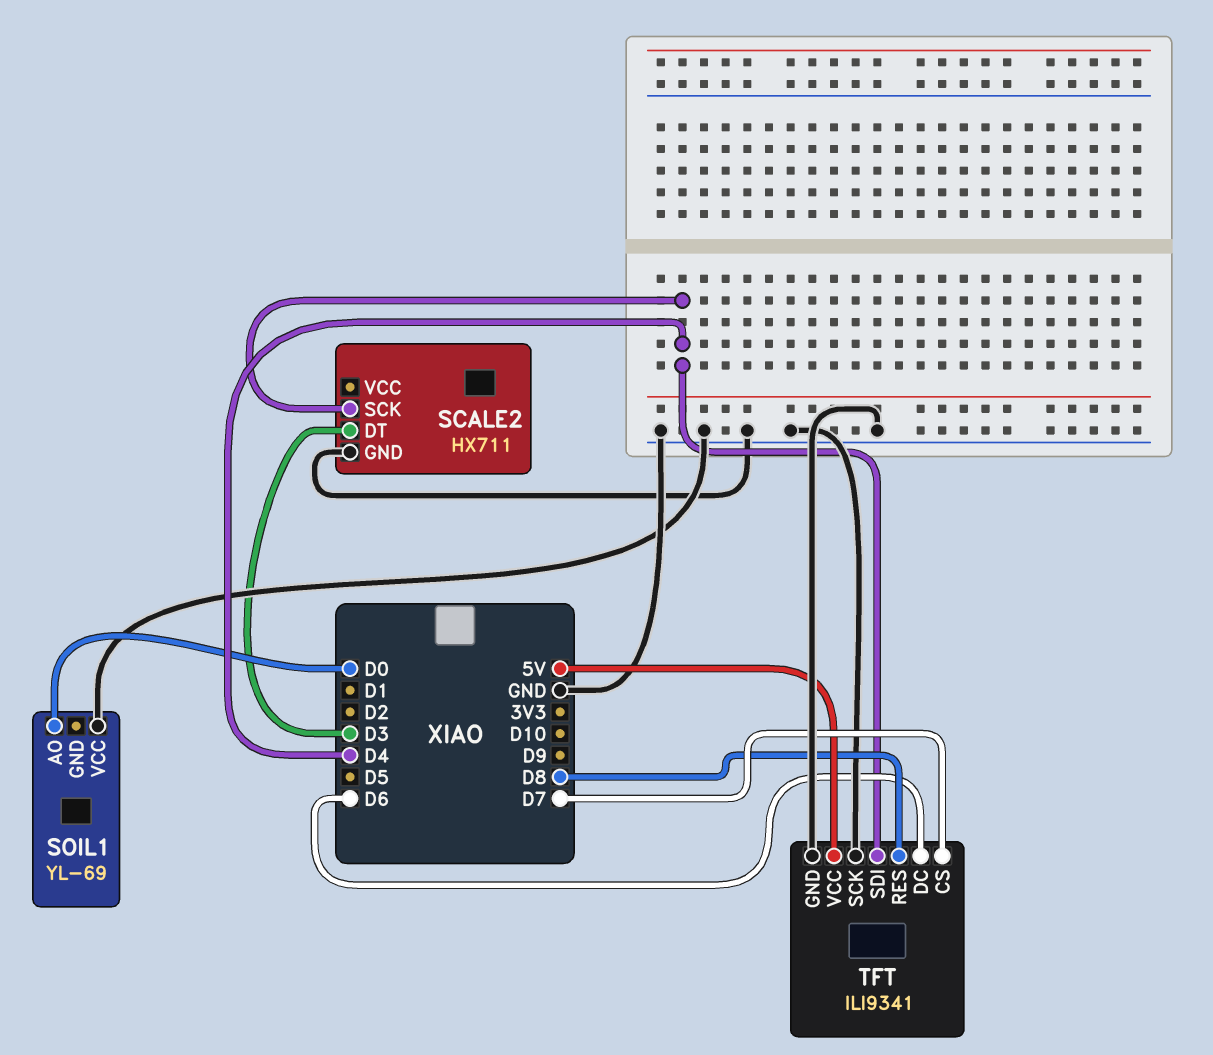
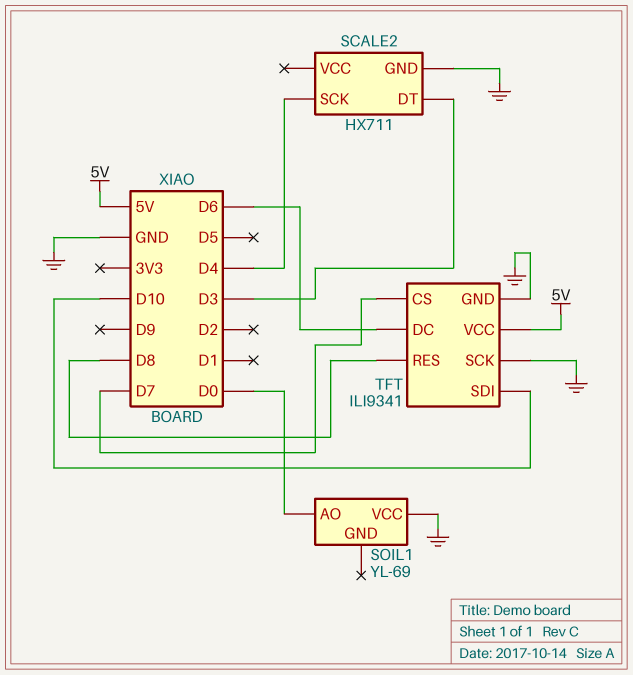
TFT pin SDI: D4 -> D10

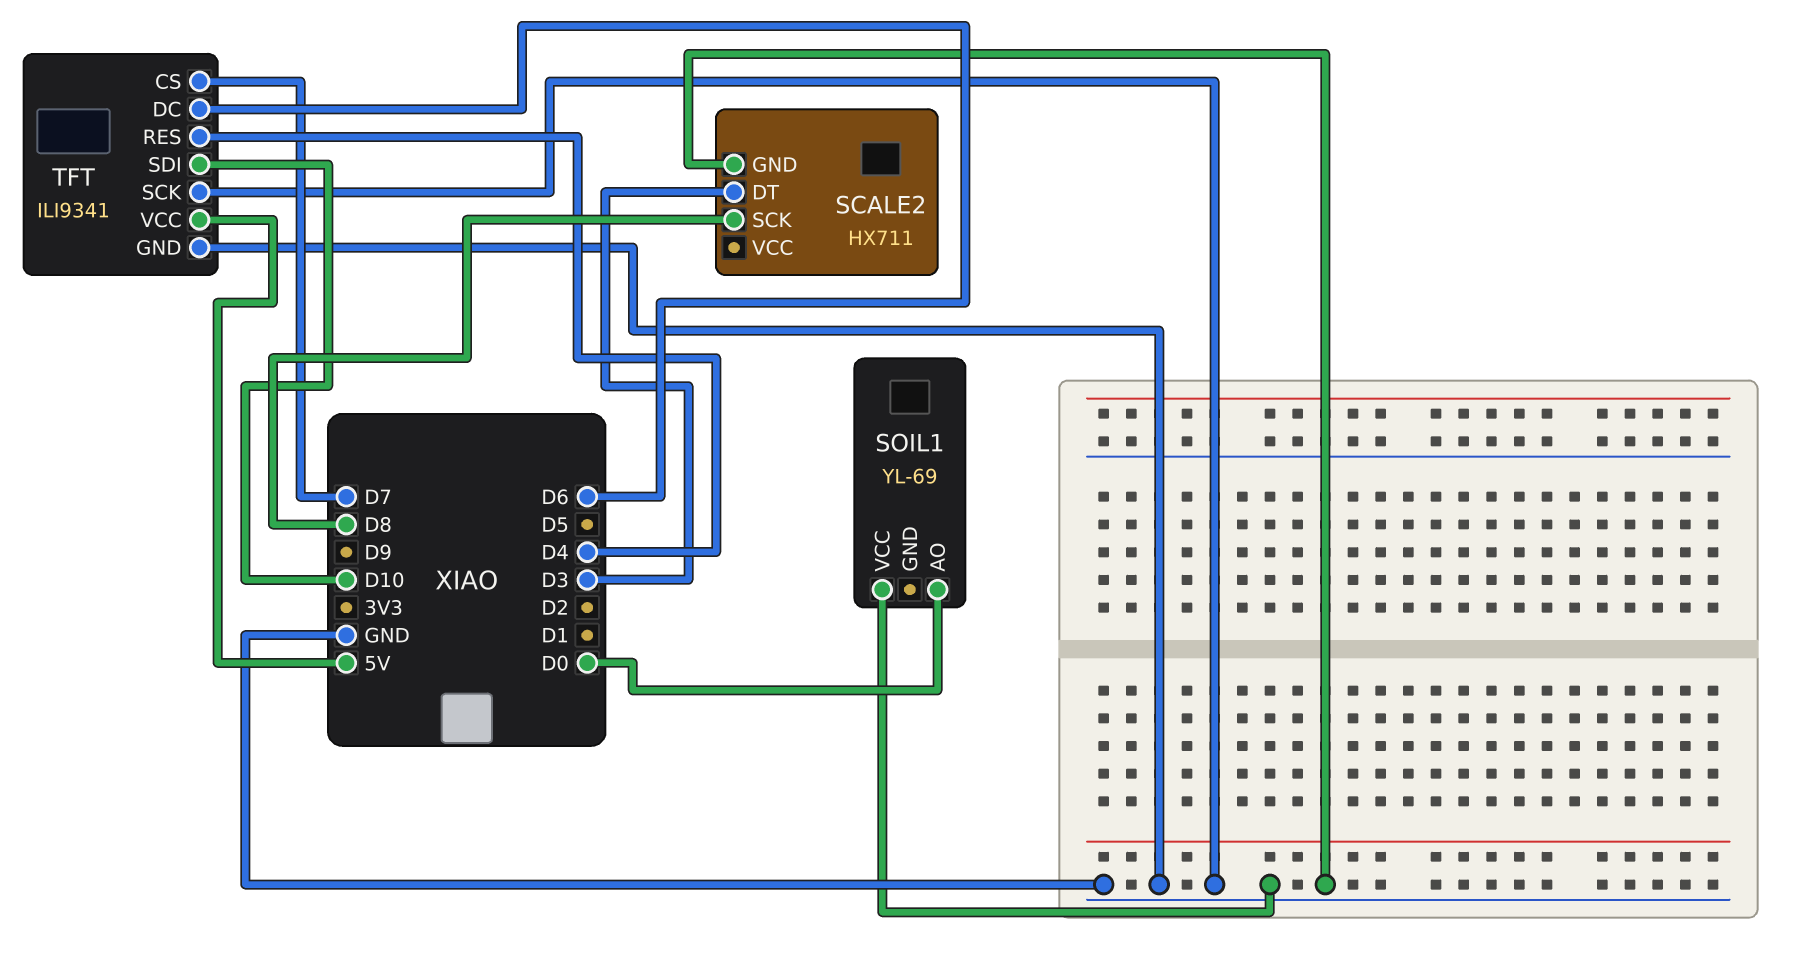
SCALE2 pin SCK: D4 -> D8
TFT pin RES: D8 -> D4

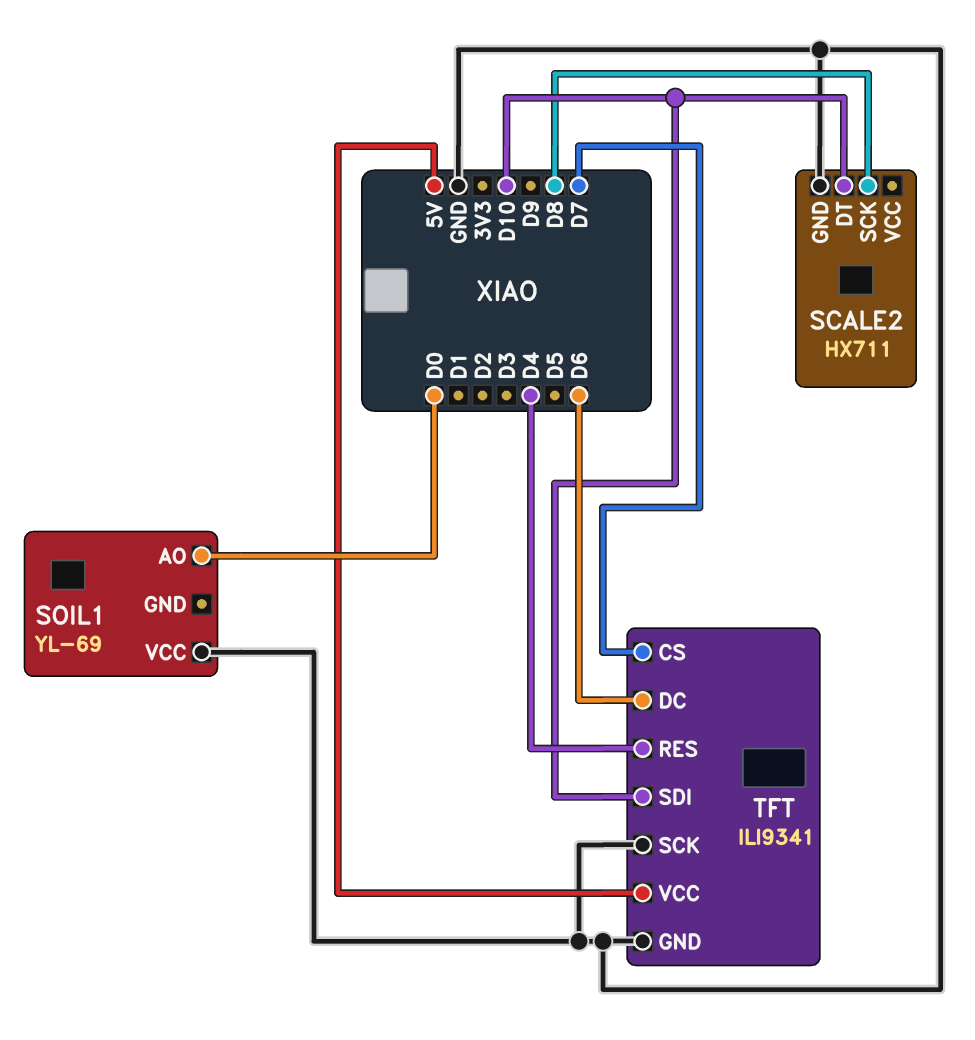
SCALE2 pin DT: D3 -> D10

